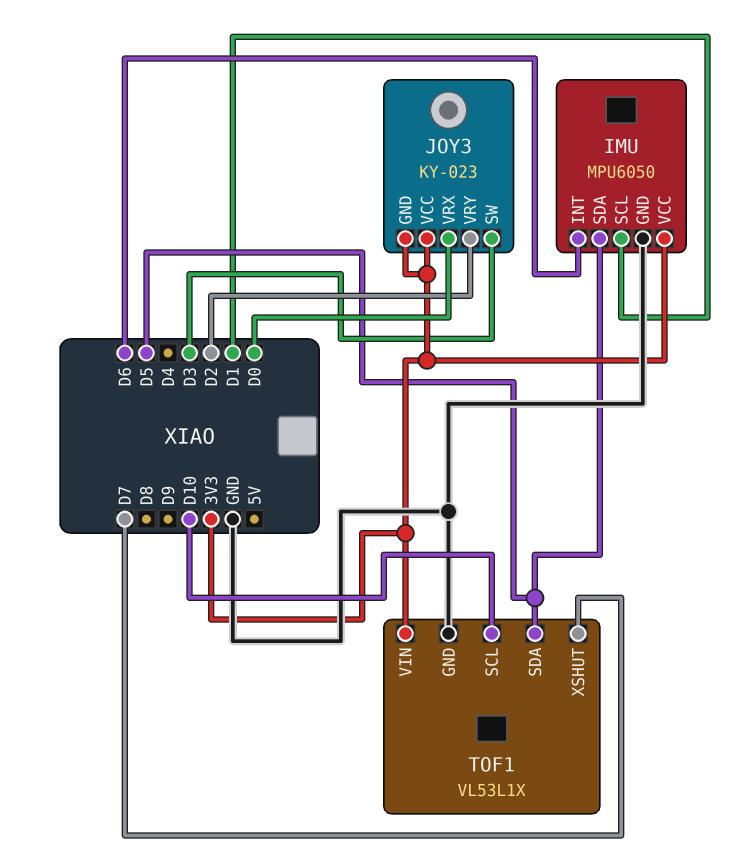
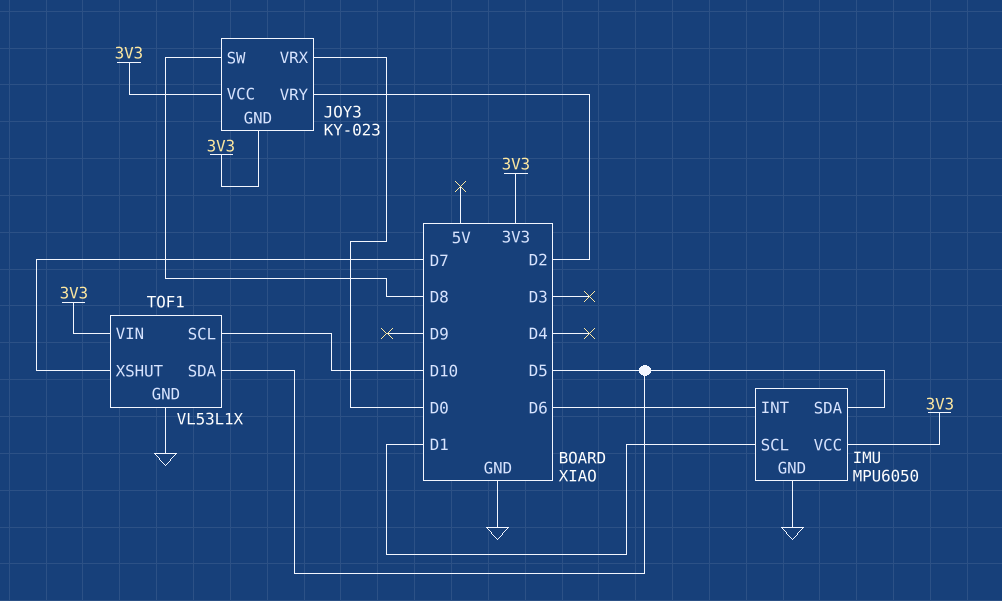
JOY3 pin SW: D3 -> D8

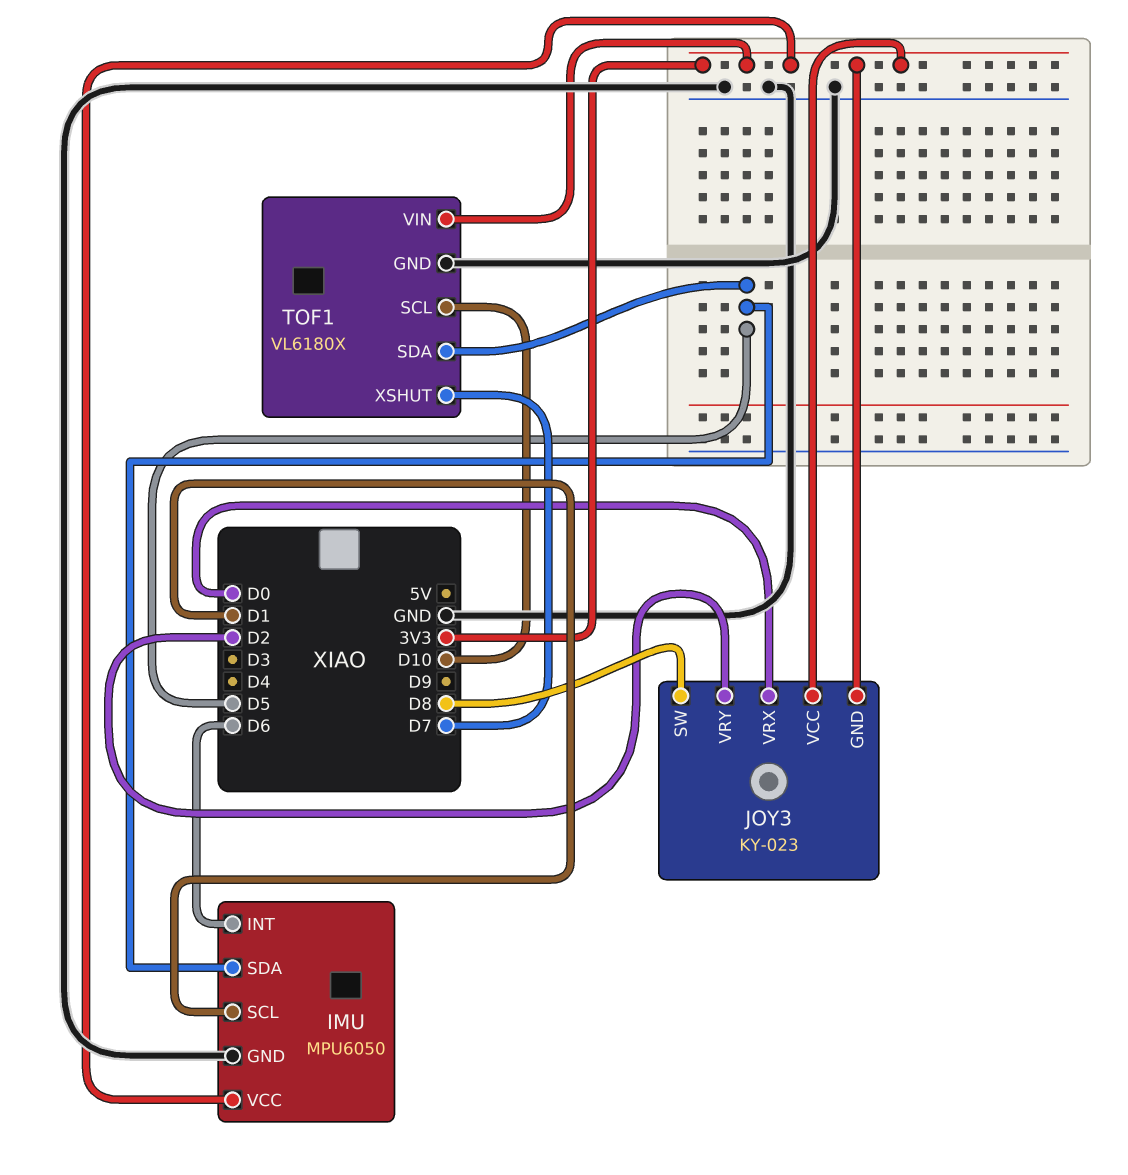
TOF1: VL53L1X -> VL6180X

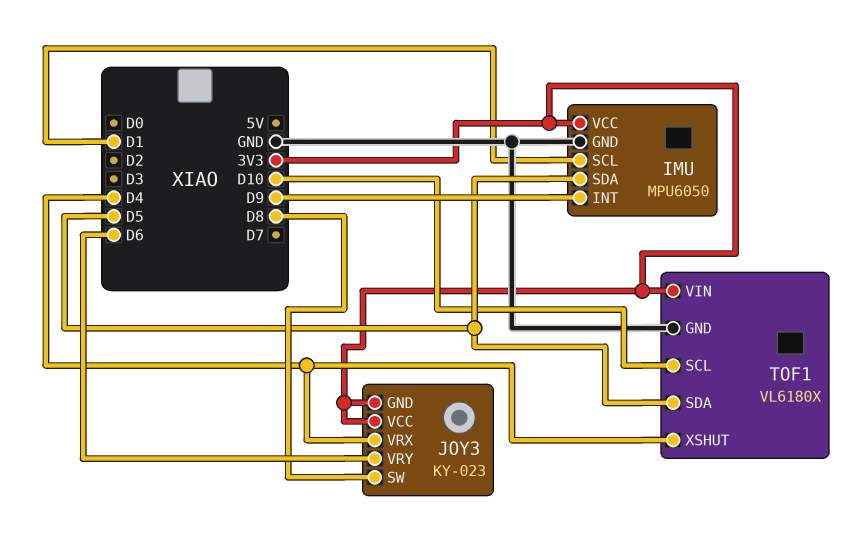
IMU pin INT: D6 -> D9
JOY3 pin VRX: D0 -> D4
JOY3 pin VRY: D2 -> D6
TOF1 pin XSHUT: D7 -> D4

